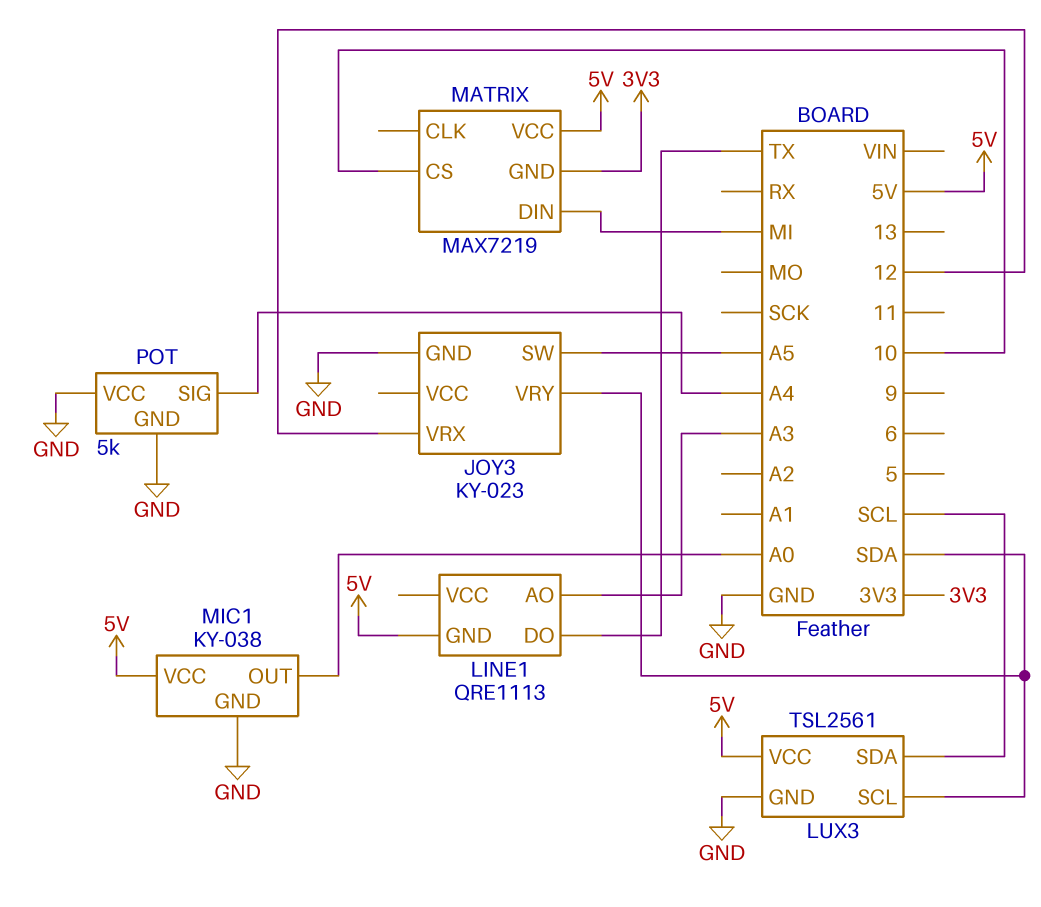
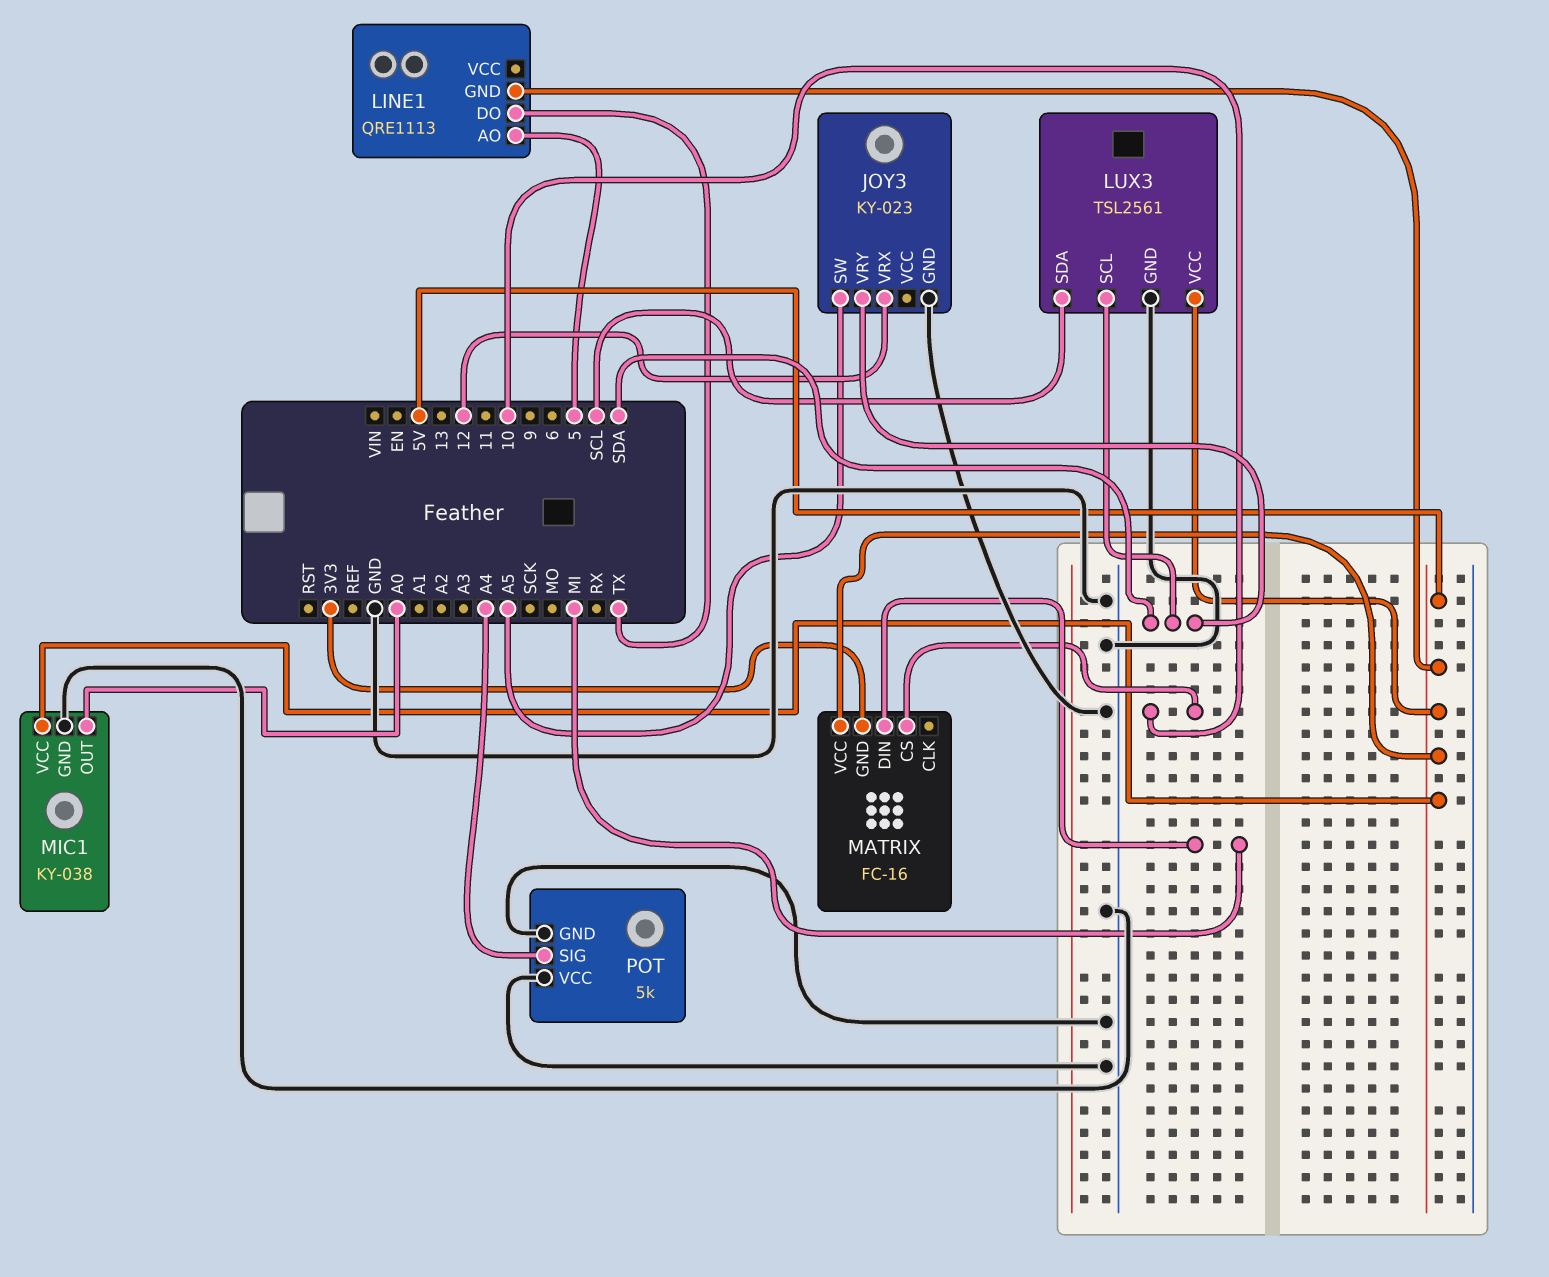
LINE1 pin AO: A3 -> 5
MATRIX: MAX7219 -> FC-16

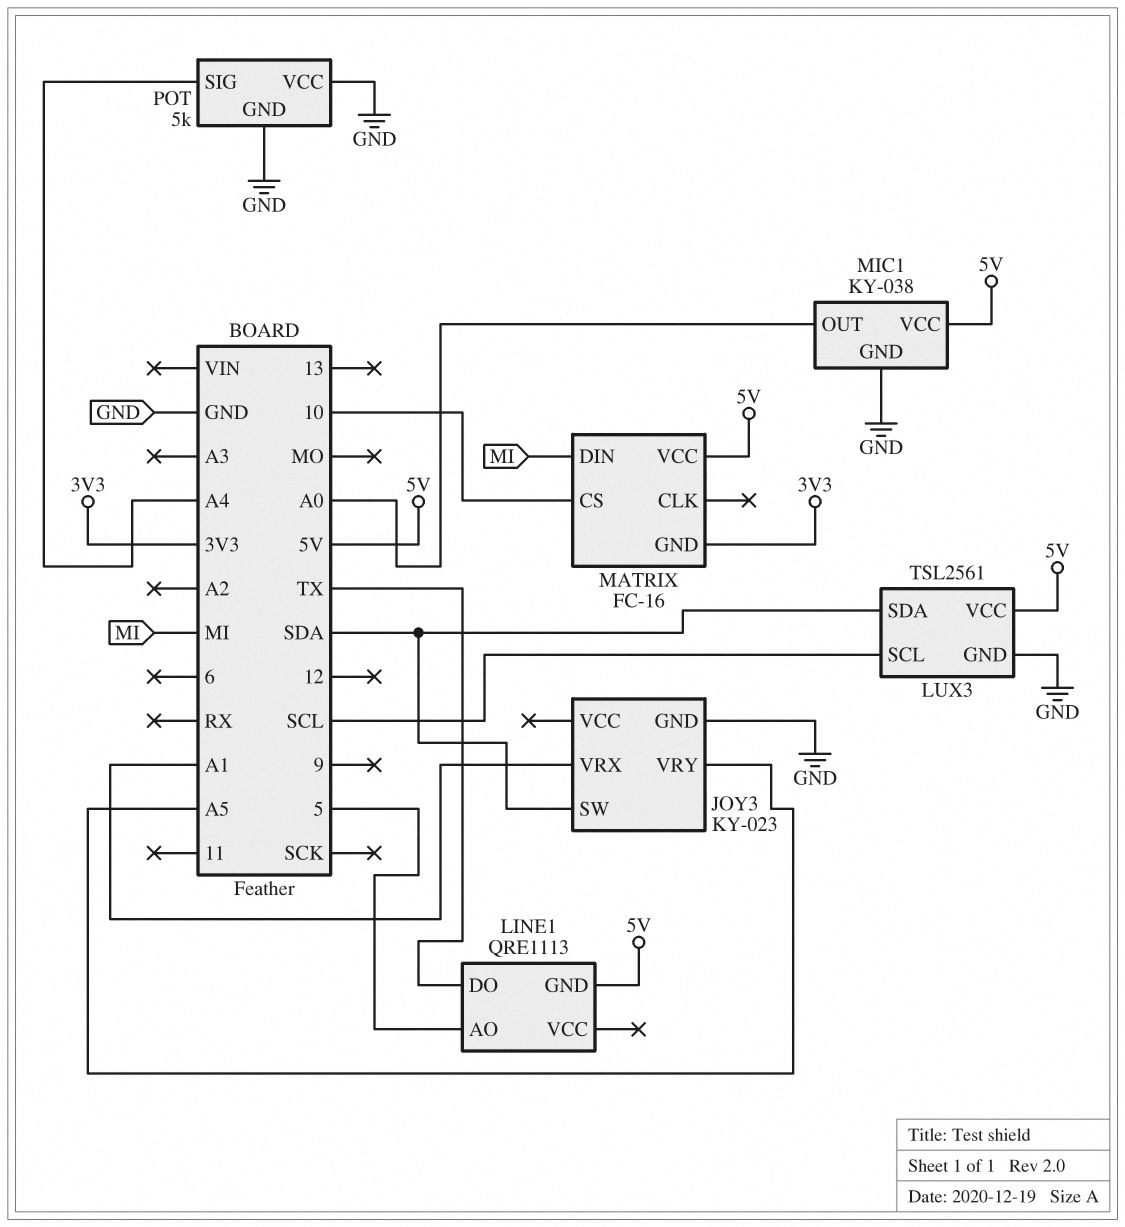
JOY3 pin SW: A5 -> SDA
JOY3 pin VRX: 12 -> A1
JOY3 pin VRY: SDA -> A5
LUX3 pin SCL: SDA -> SCL
LUX3 pin SDA: SCL -> SDA

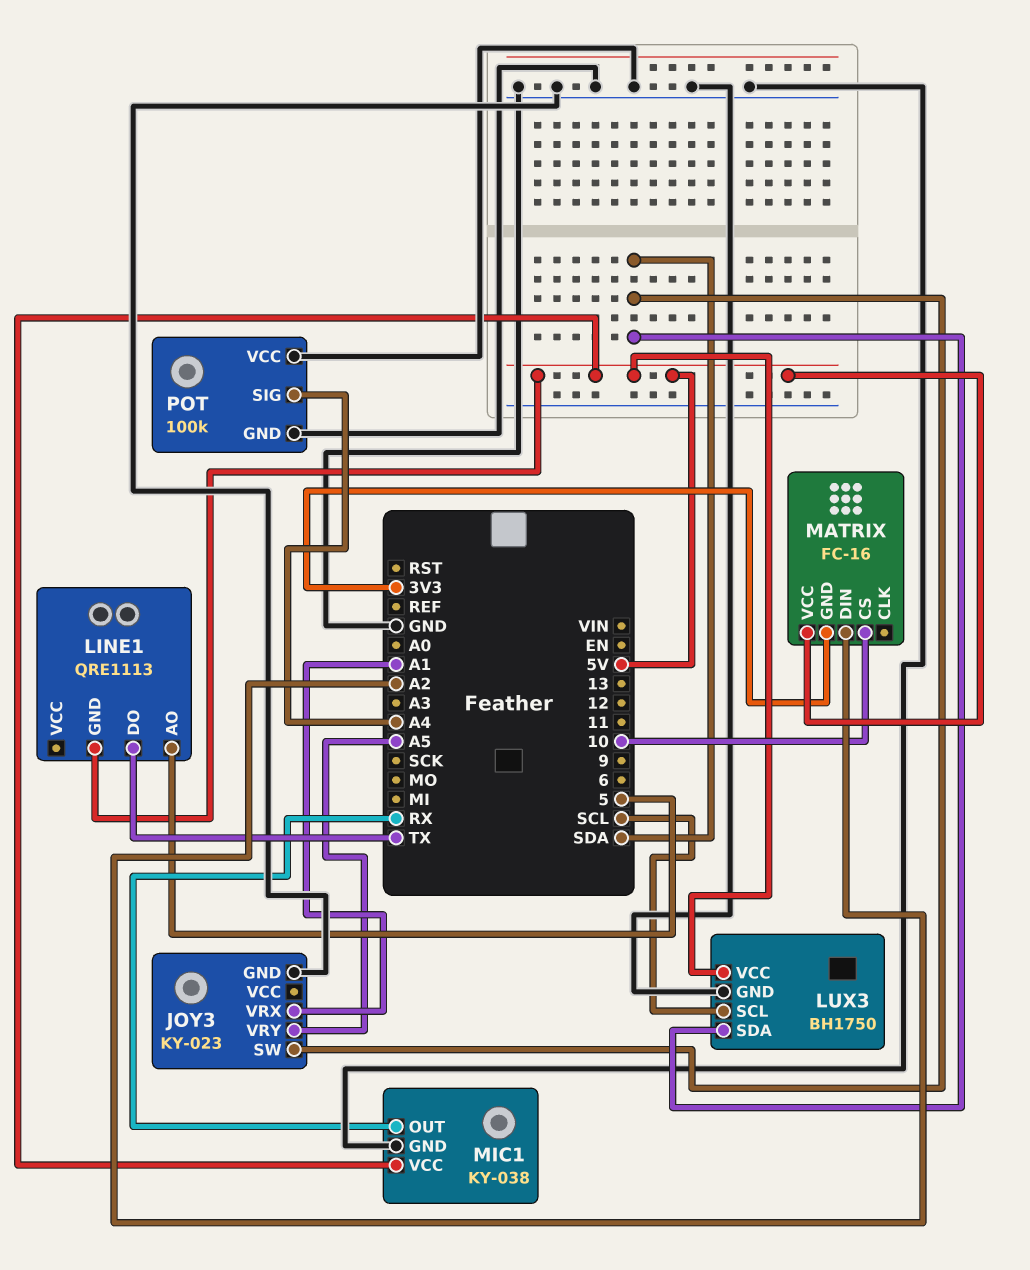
LUX3: TSL2561 -> BH1750
MATRIX pin DIN: MI -> A2
MIC1 pin OUT: A0 -> RX
POT: 5k -> 100k

